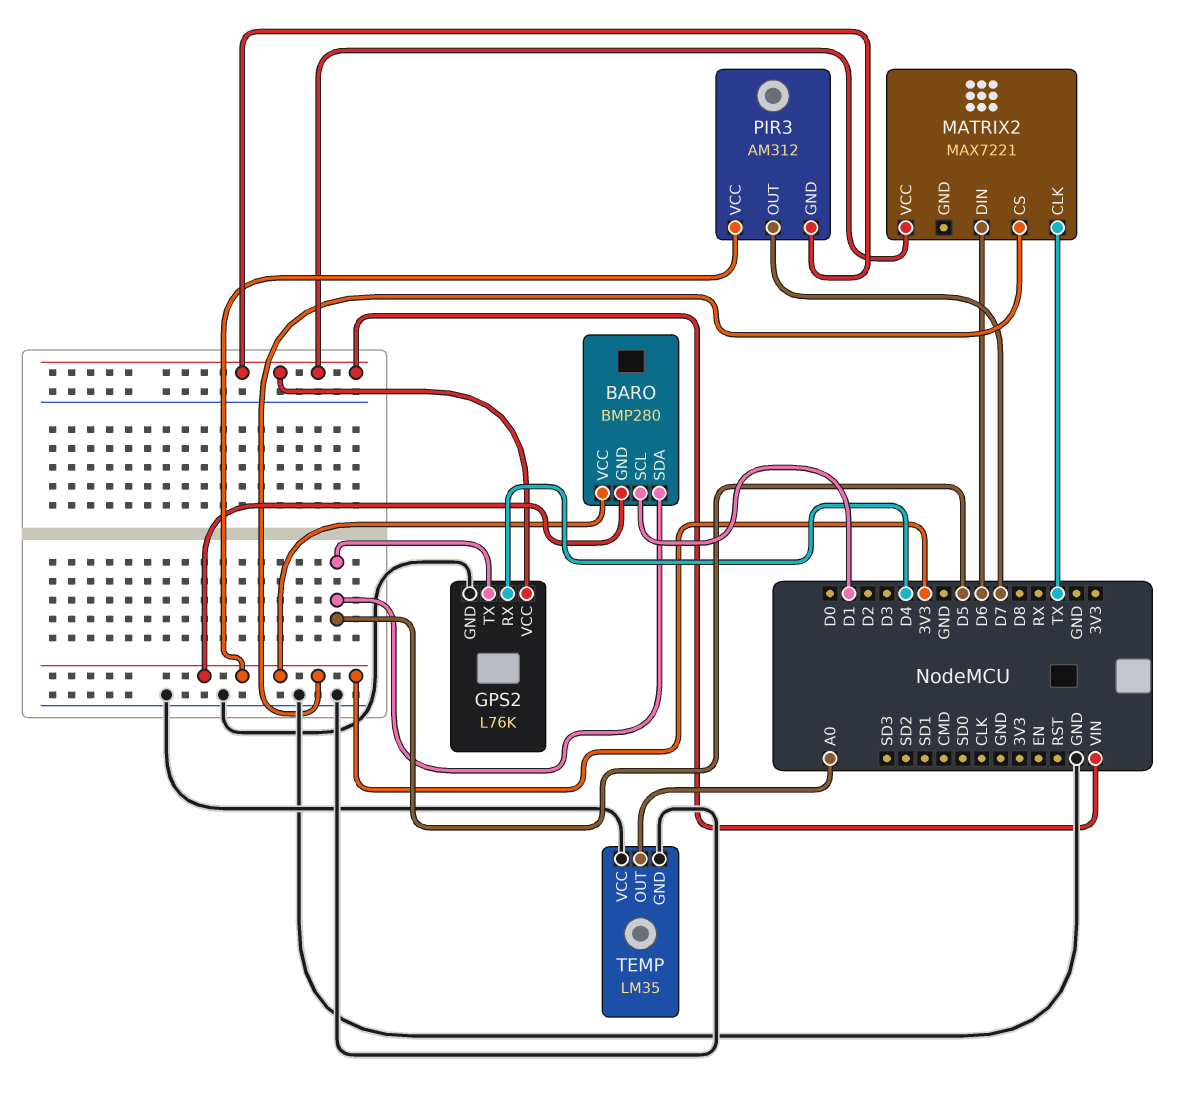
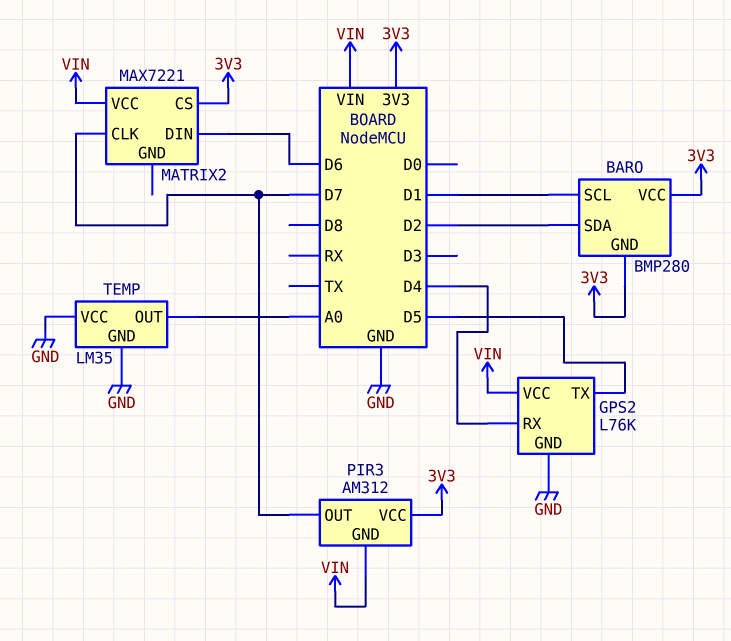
BARO pin SDA: D5 -> D2
MATRIX2 pin CLK: TX -> D7

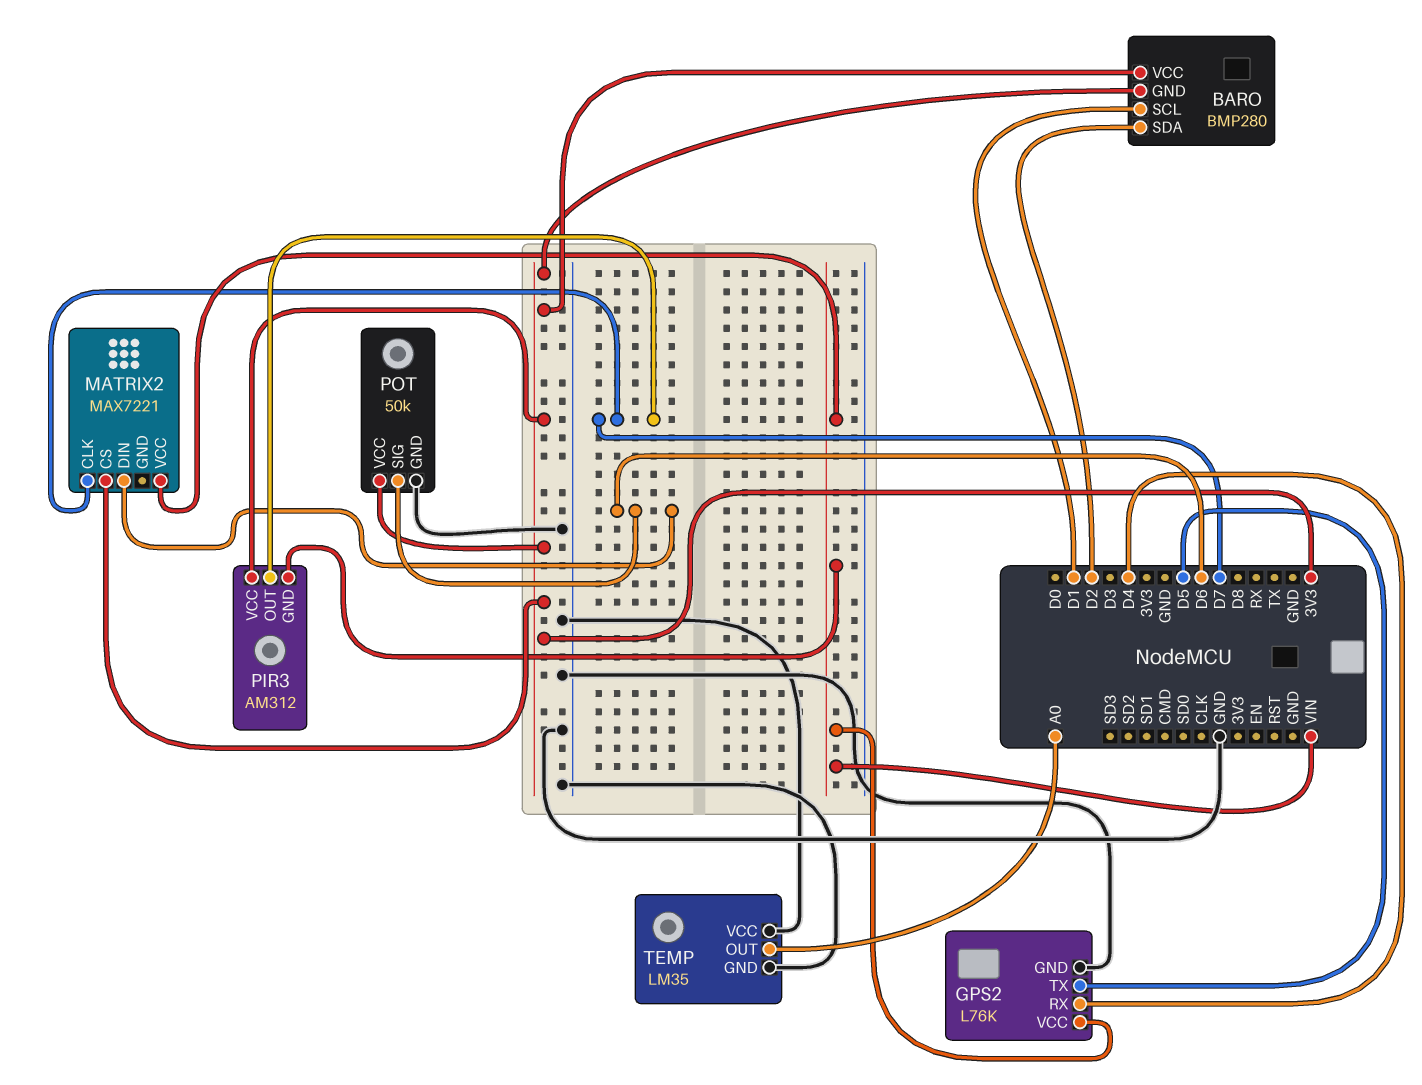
POT: none -> 50k
POT pin GND: none -> GND
POT pin SIG: none -> D6
POT pin VCC: none -> 3V3

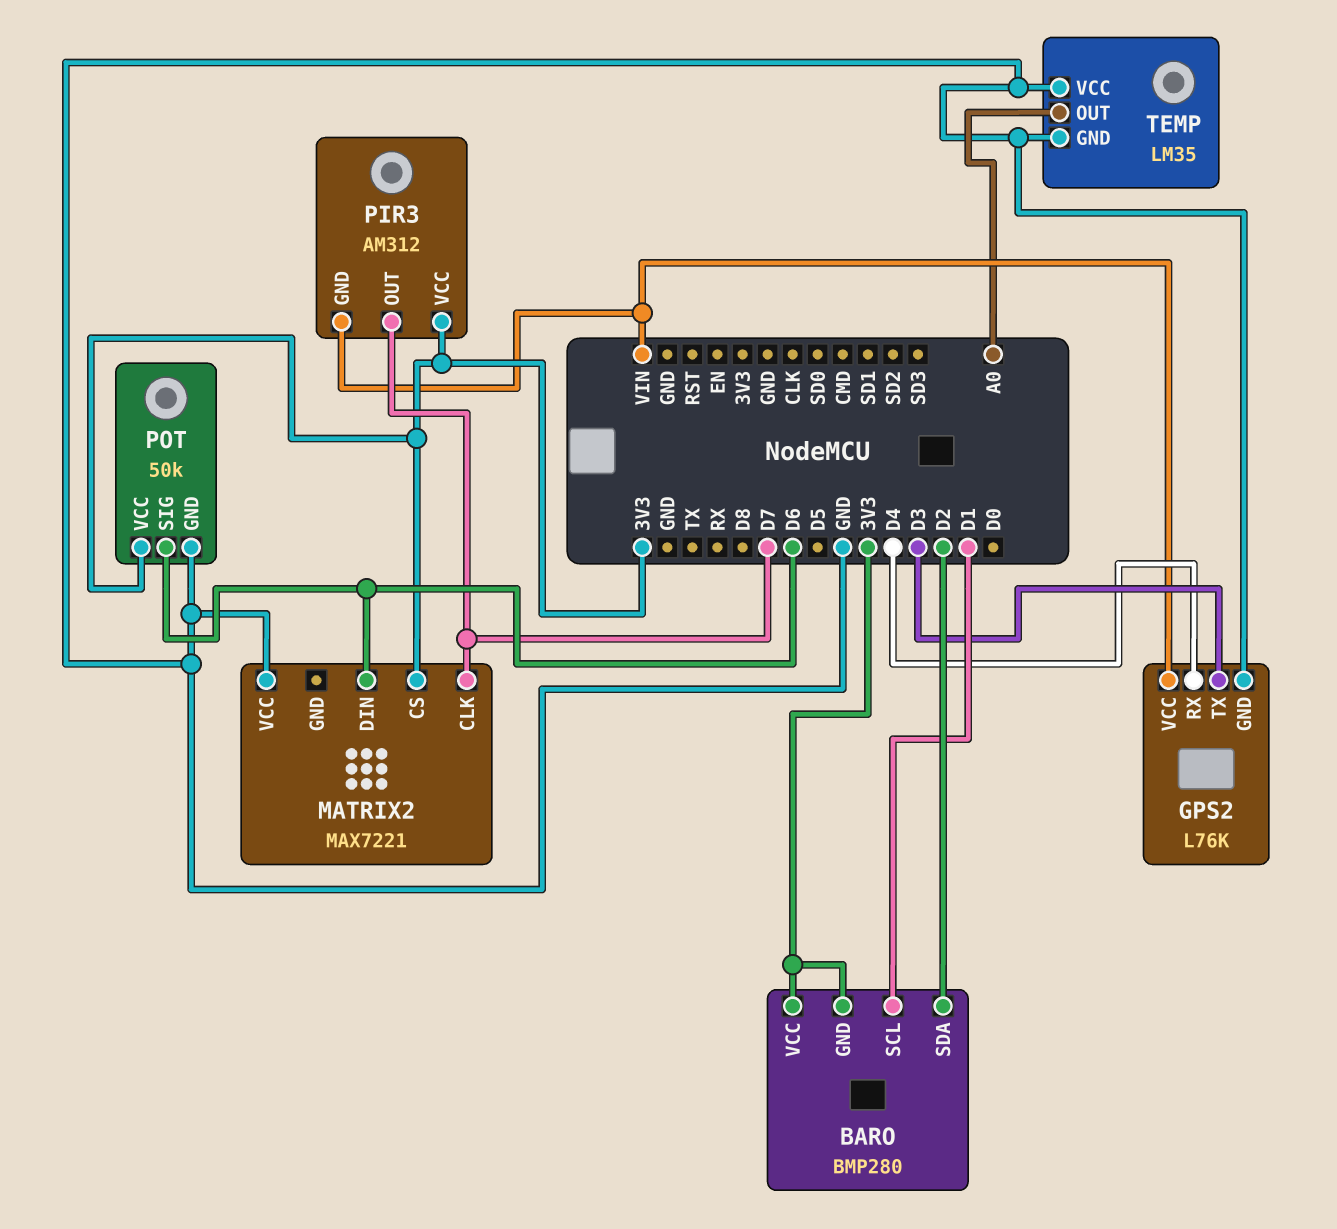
GPS2 pin TX: D5 -> D3
MATRIX2 pin VCC: VIN -> GND

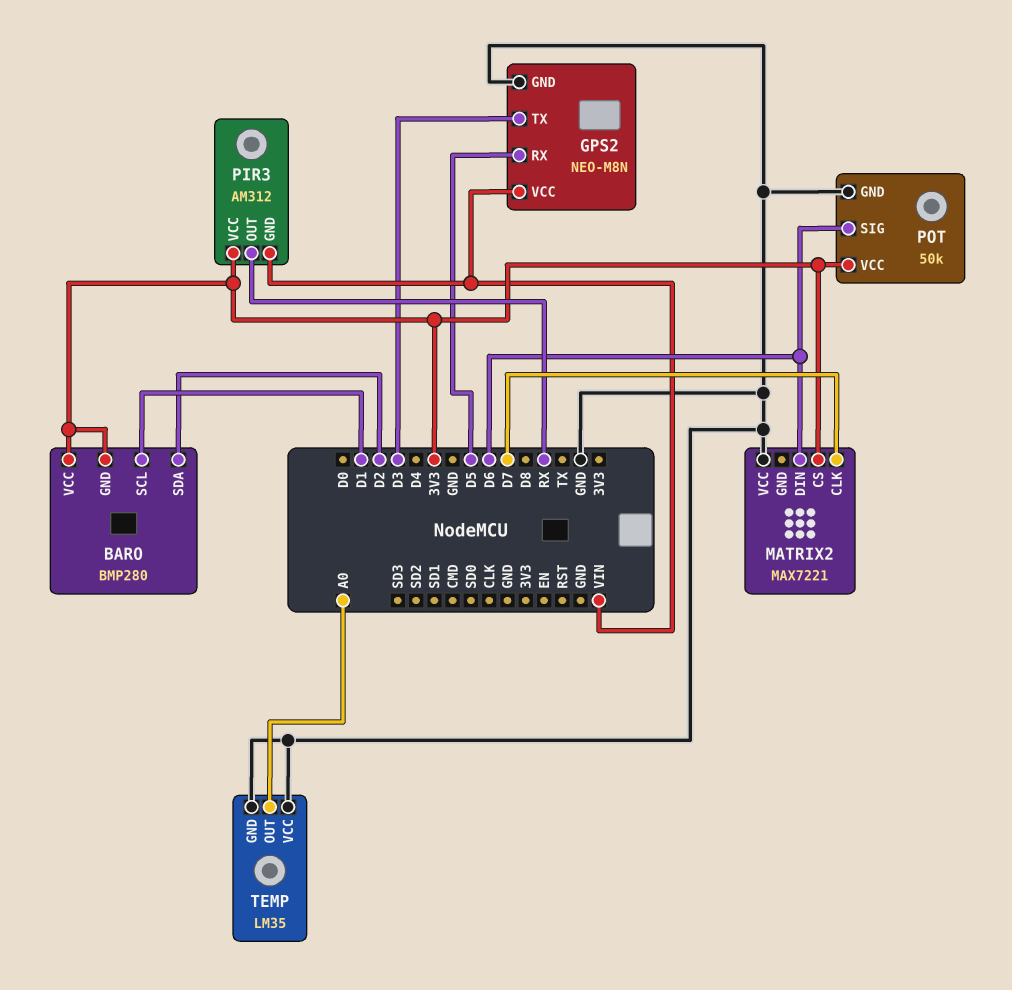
GPS2: L76K -> NEO-M8N
GPS2 pin RX: D4 -> D5
PIR3 pin OUT: D7 -> RX

